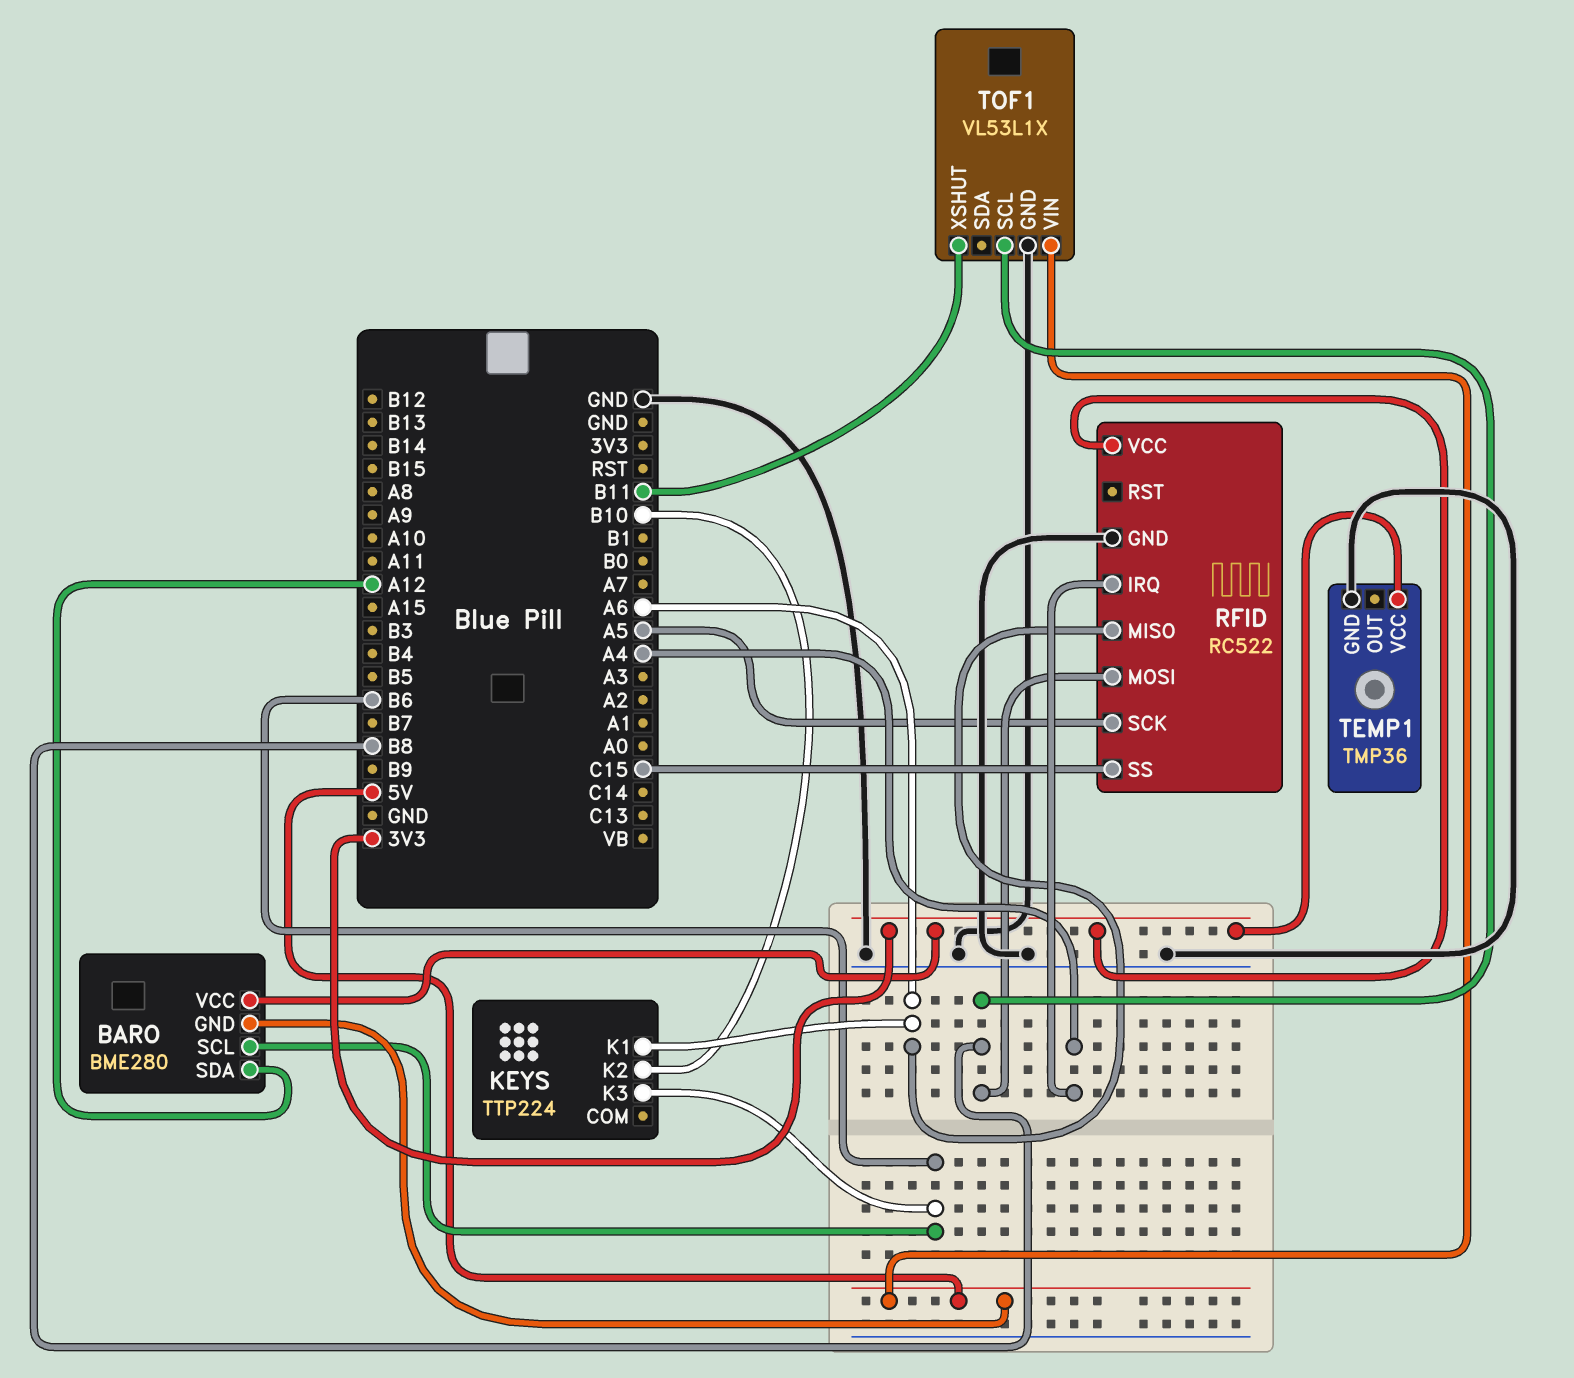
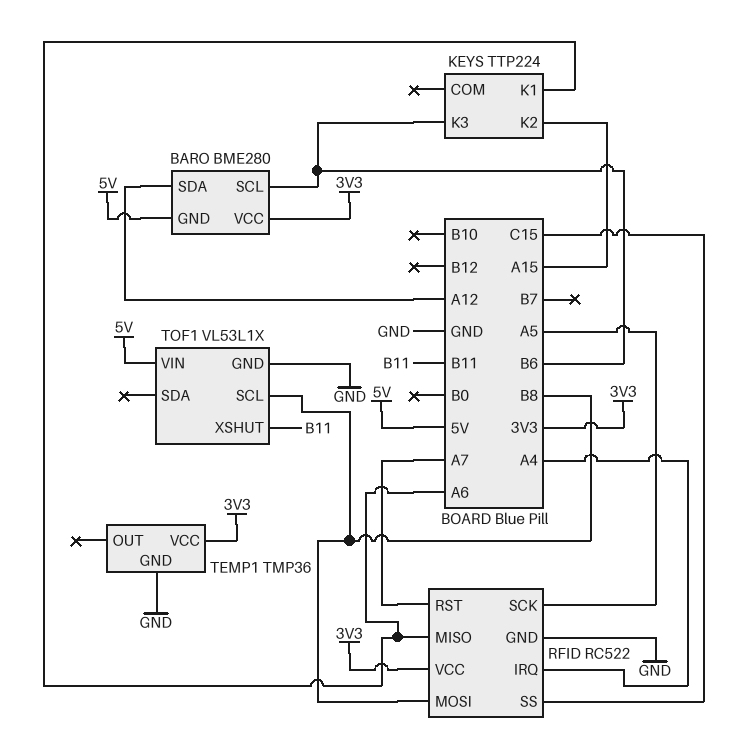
KEYS pin K2: B10 -> A15
RFID pin RST: none -> A7

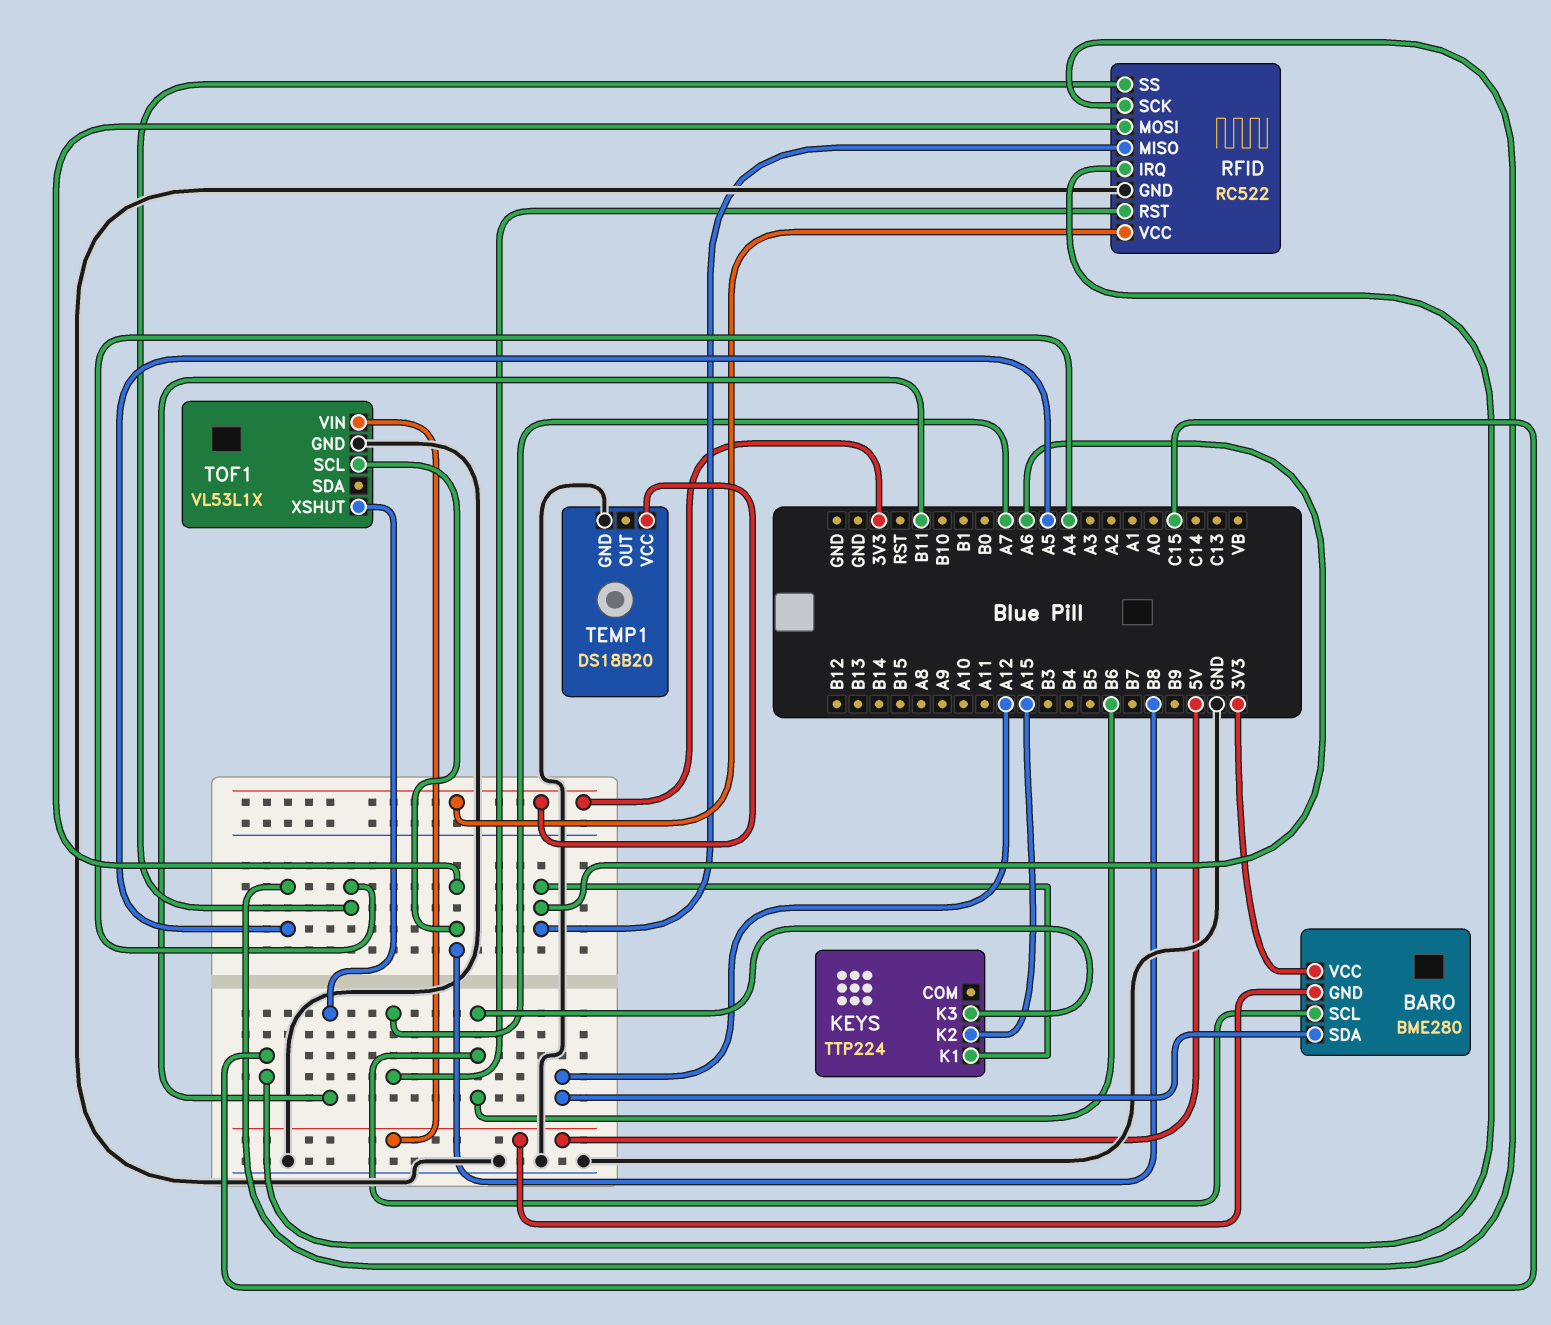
RFID pin IRQ: A4 -> C15
RFID pin SS: C15 -> A4
TEMP1: TMP36 -> DS18B20

